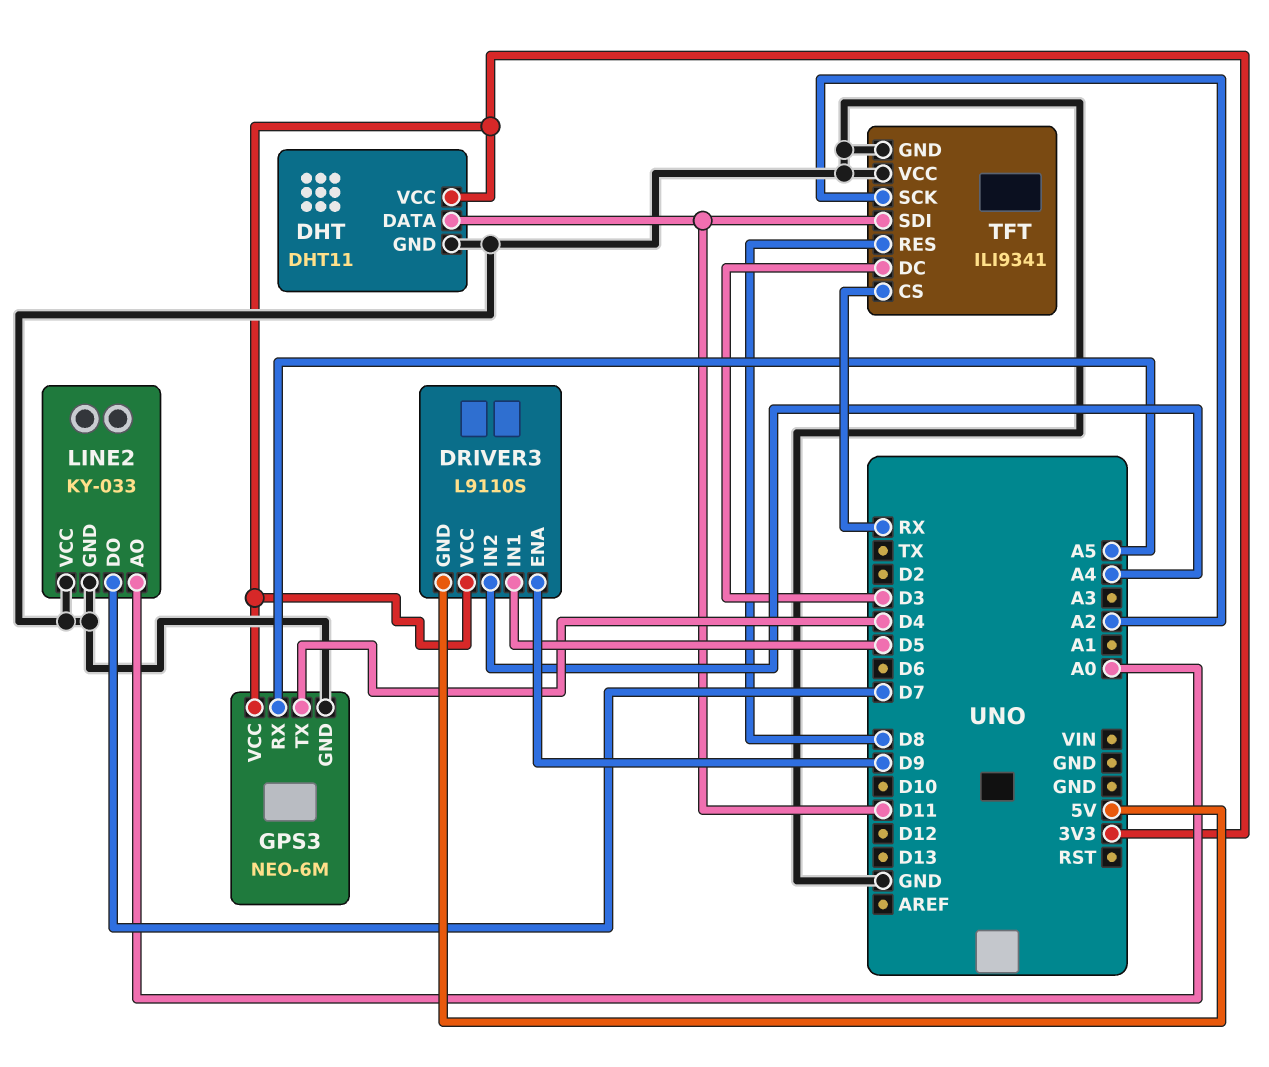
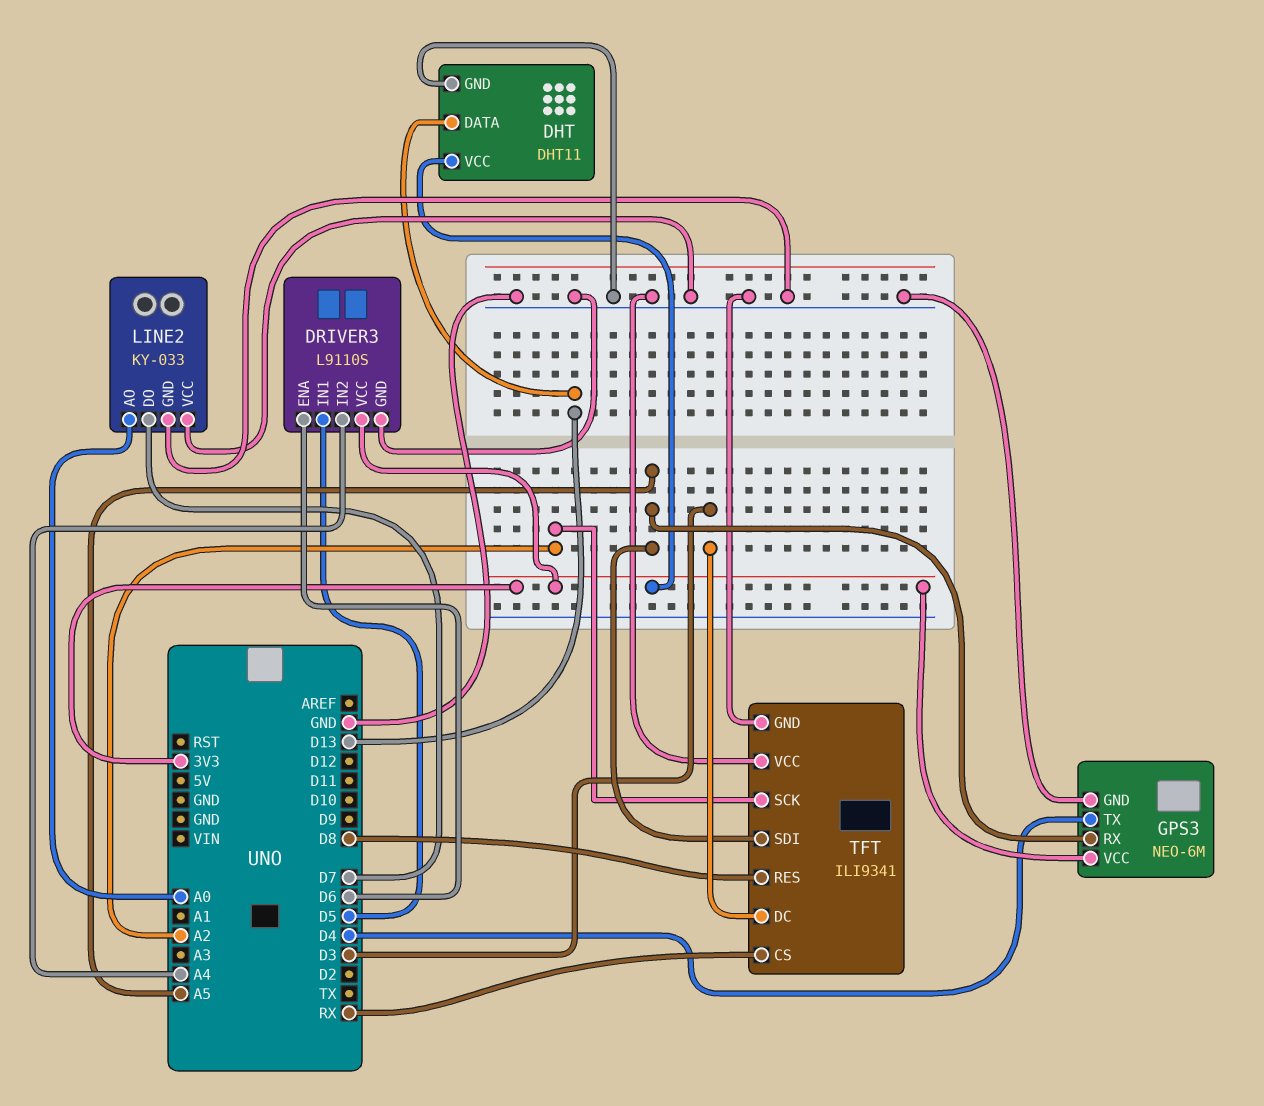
DHT pin DATA: D11 -> D13
DRIVER3 pin ENA: D9 -> D6
DRIVER3 pin GND: 5V -> GND
TFT pin SDI: D11 -> A5

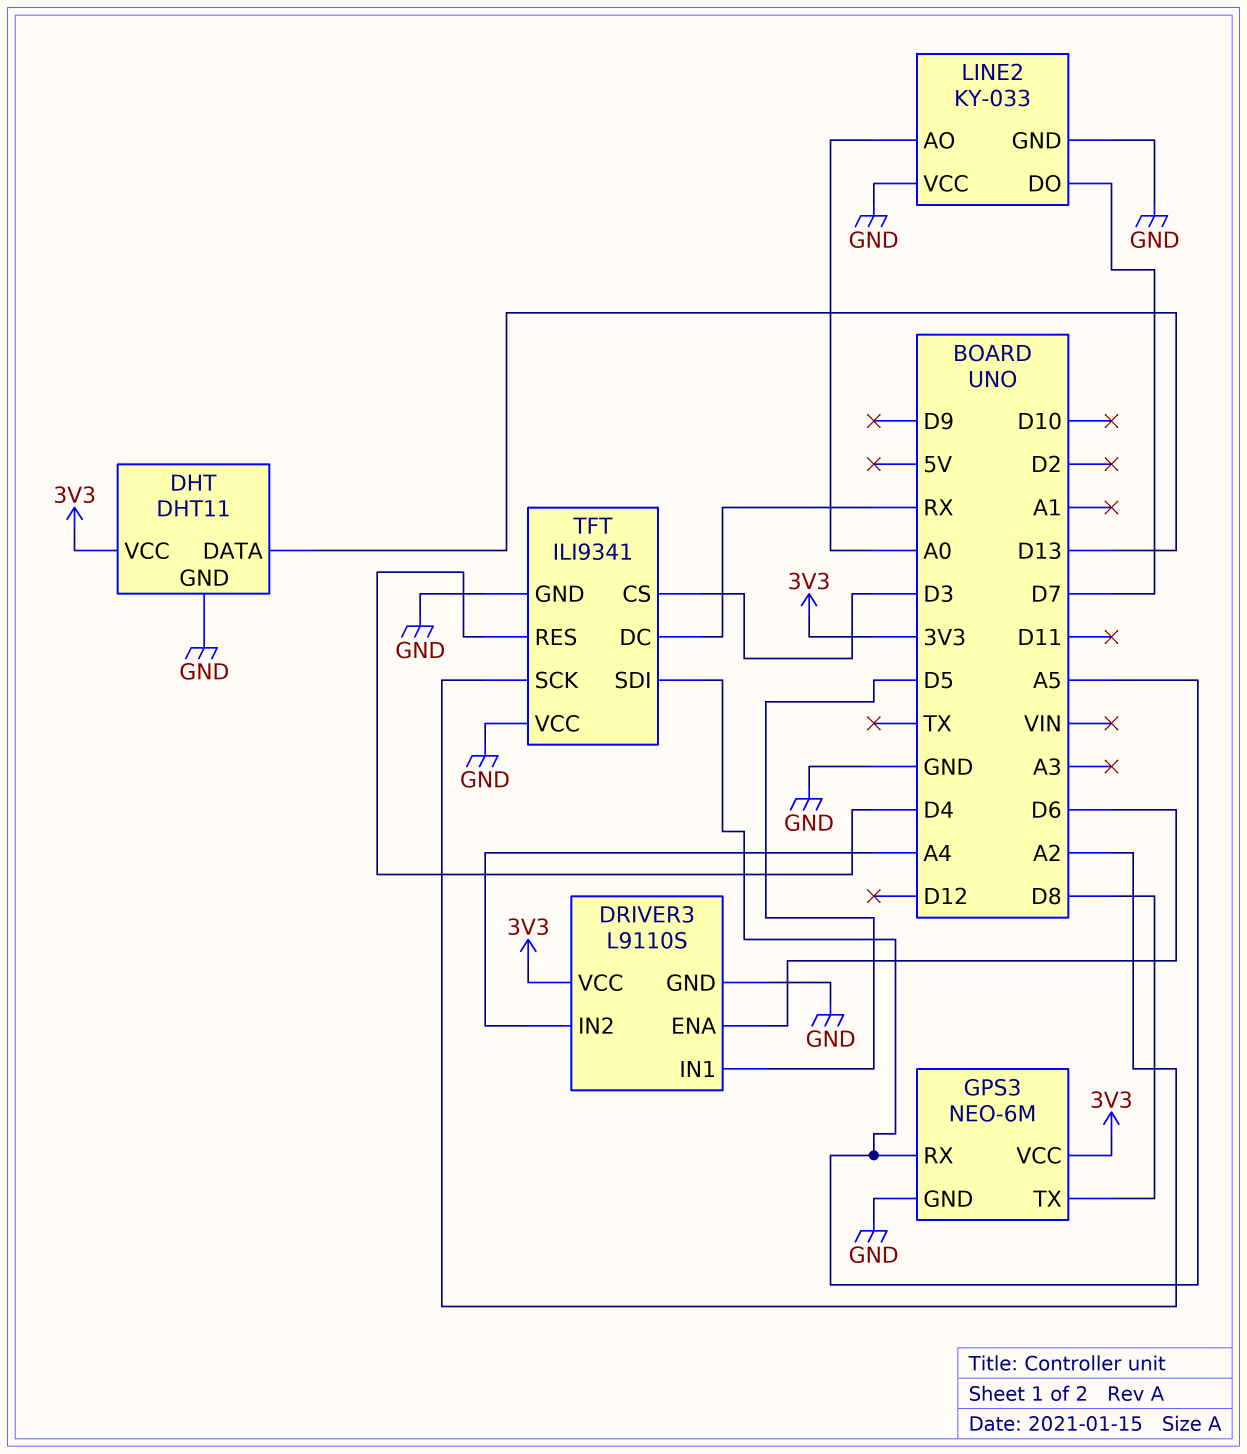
GPS3 pin TX: D4 -> D8
TFT pin CS: RX -> D3
TFT pin DC: D3 -> RX
TFT pin RES: D8 -> D4

